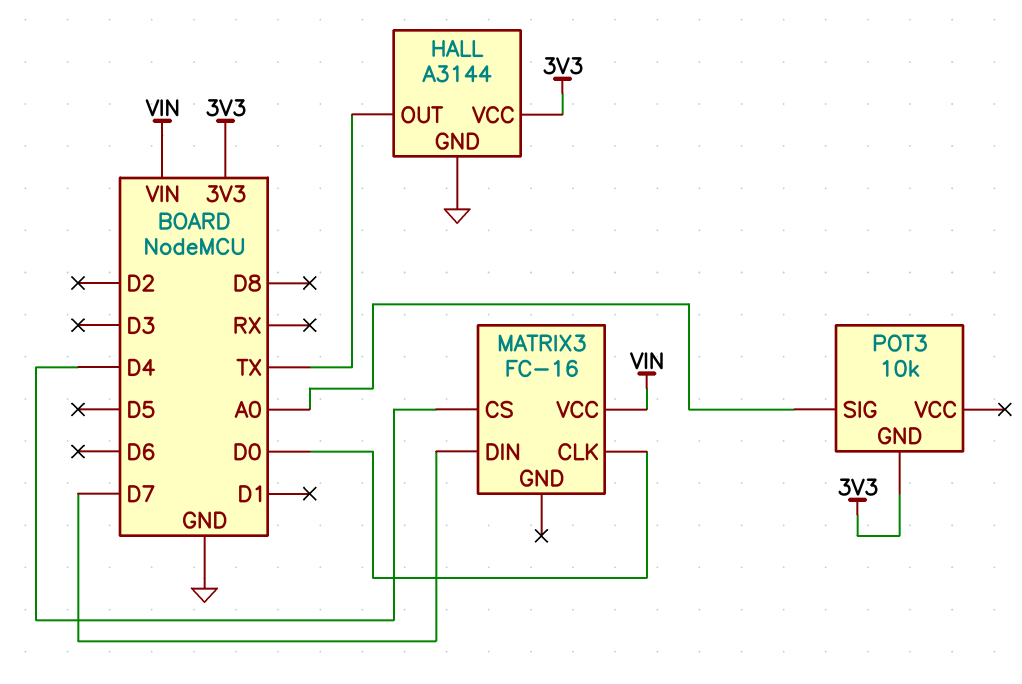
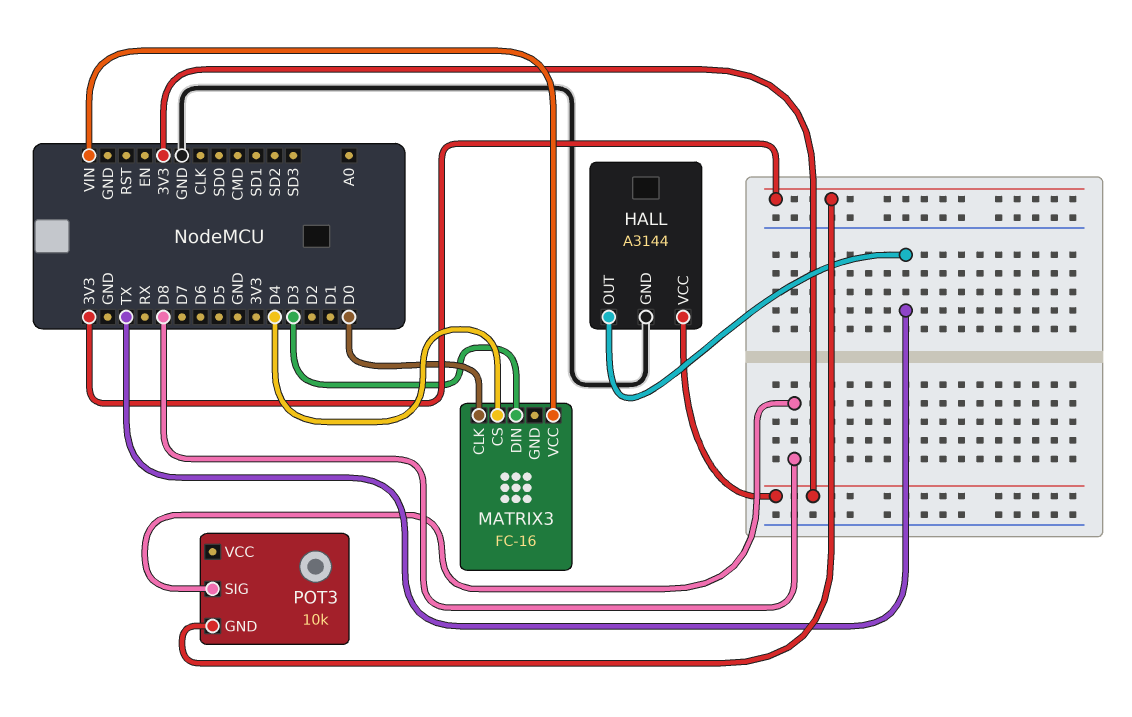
MATRIX3 pin DIN: D7 -> D3
POT3 pin SIG: A0 -> D8

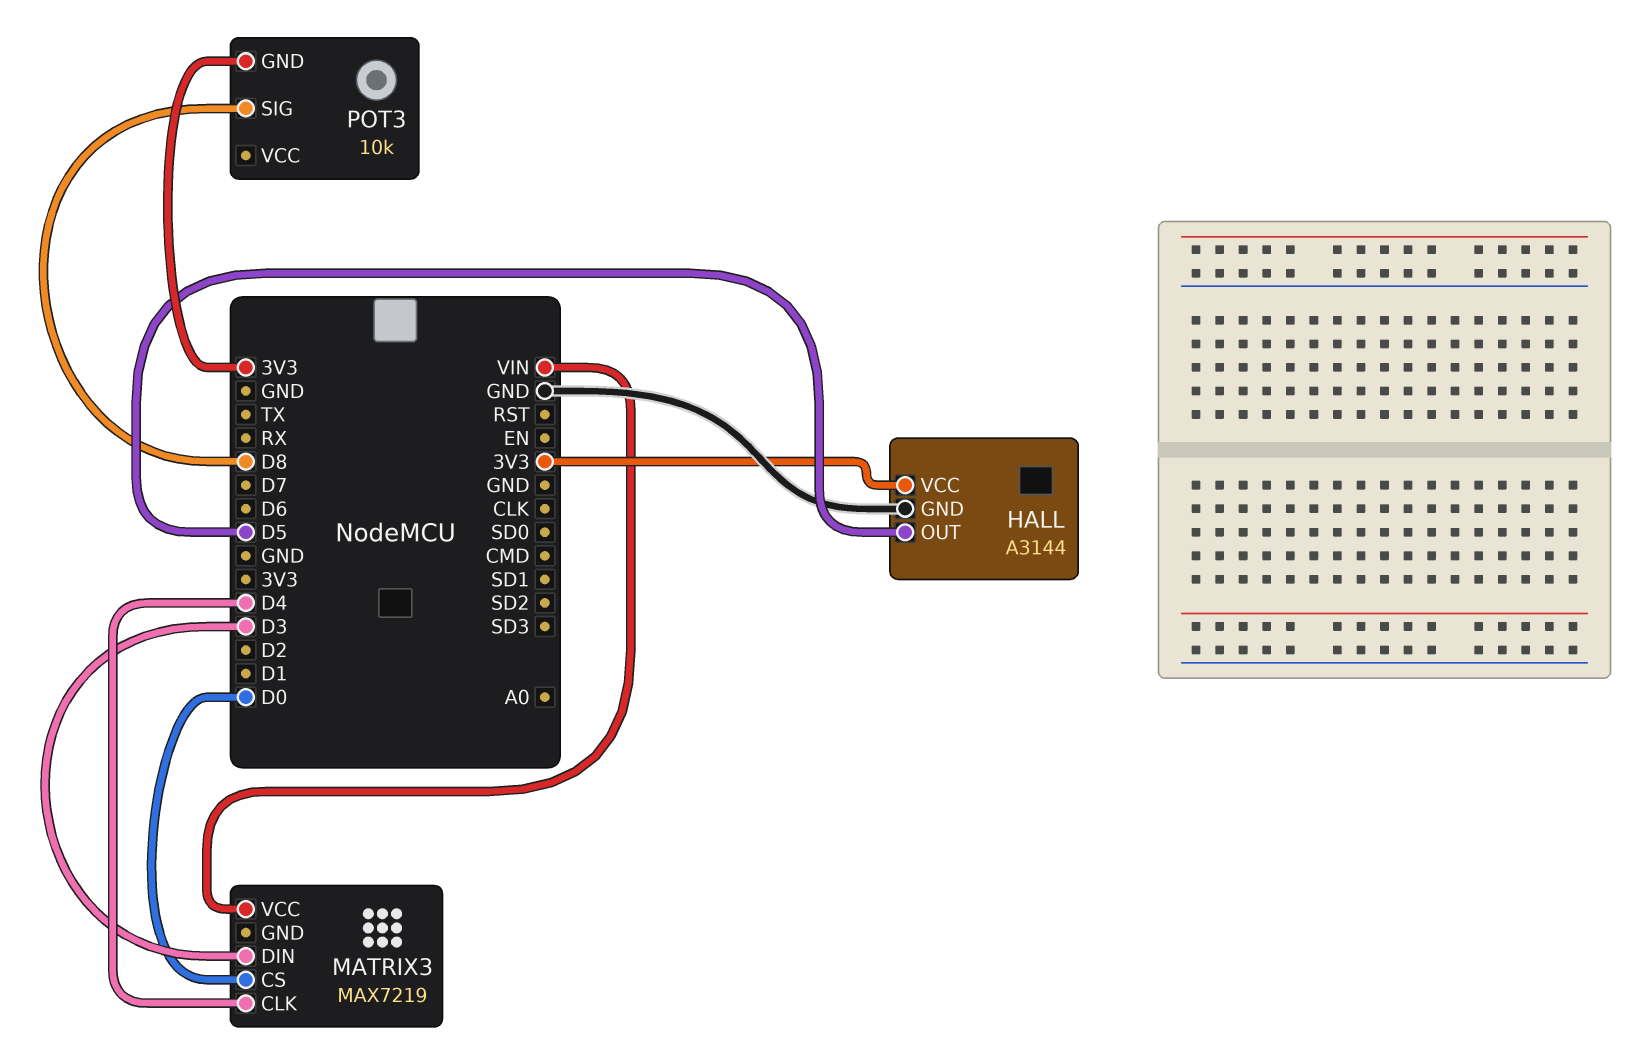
HALL pin OUT: TX -> D5
MATRIX3: FC-16 -> MAX7219
MATRIX3 pin CLK: D0 -> D4
MATRIX3 pin CS: D4 -> D0

